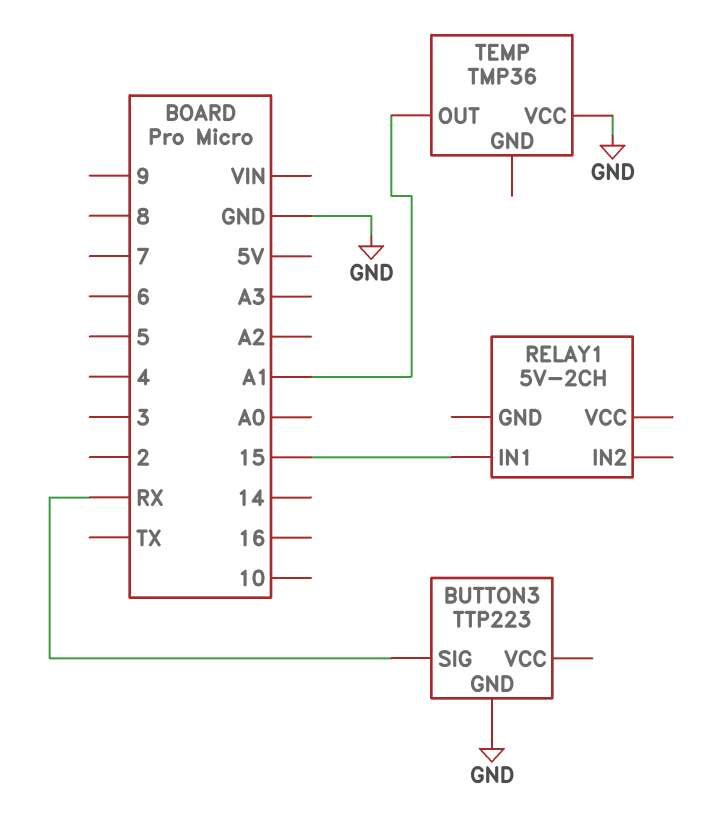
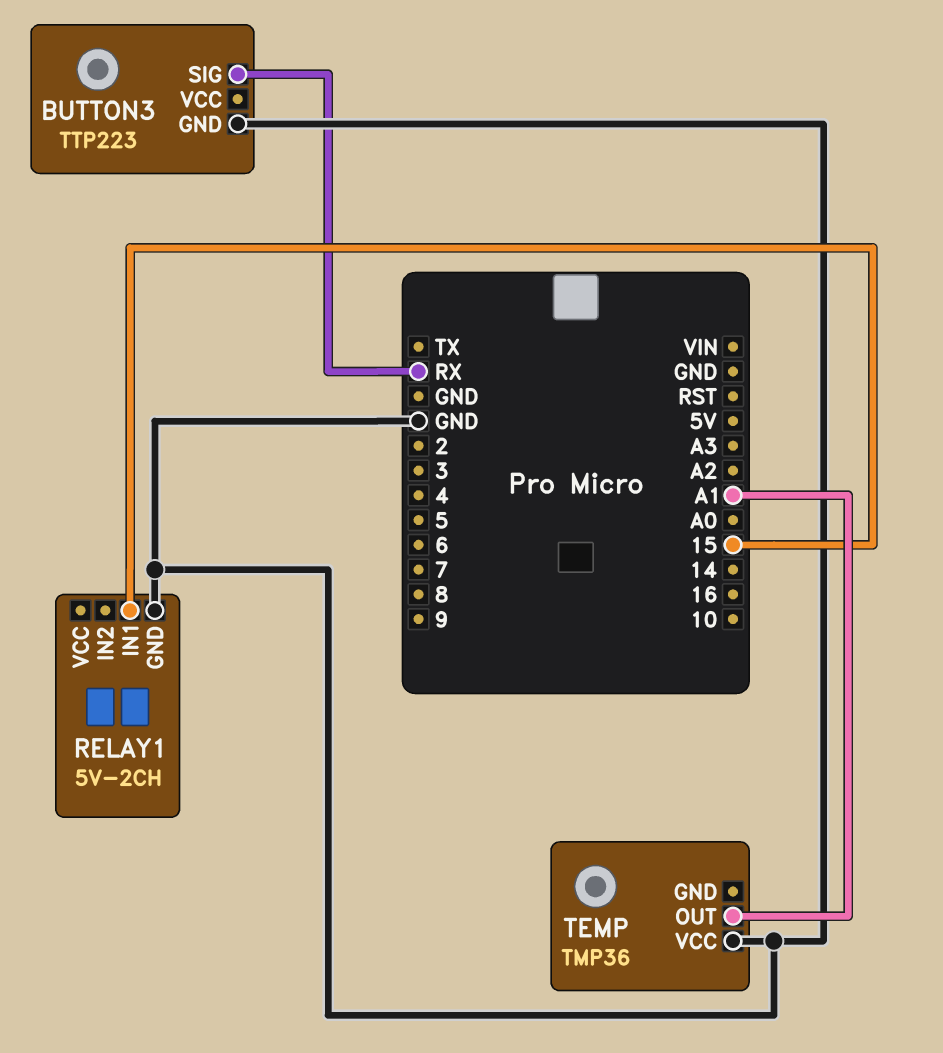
RELAY1 pin GND: none -> GND

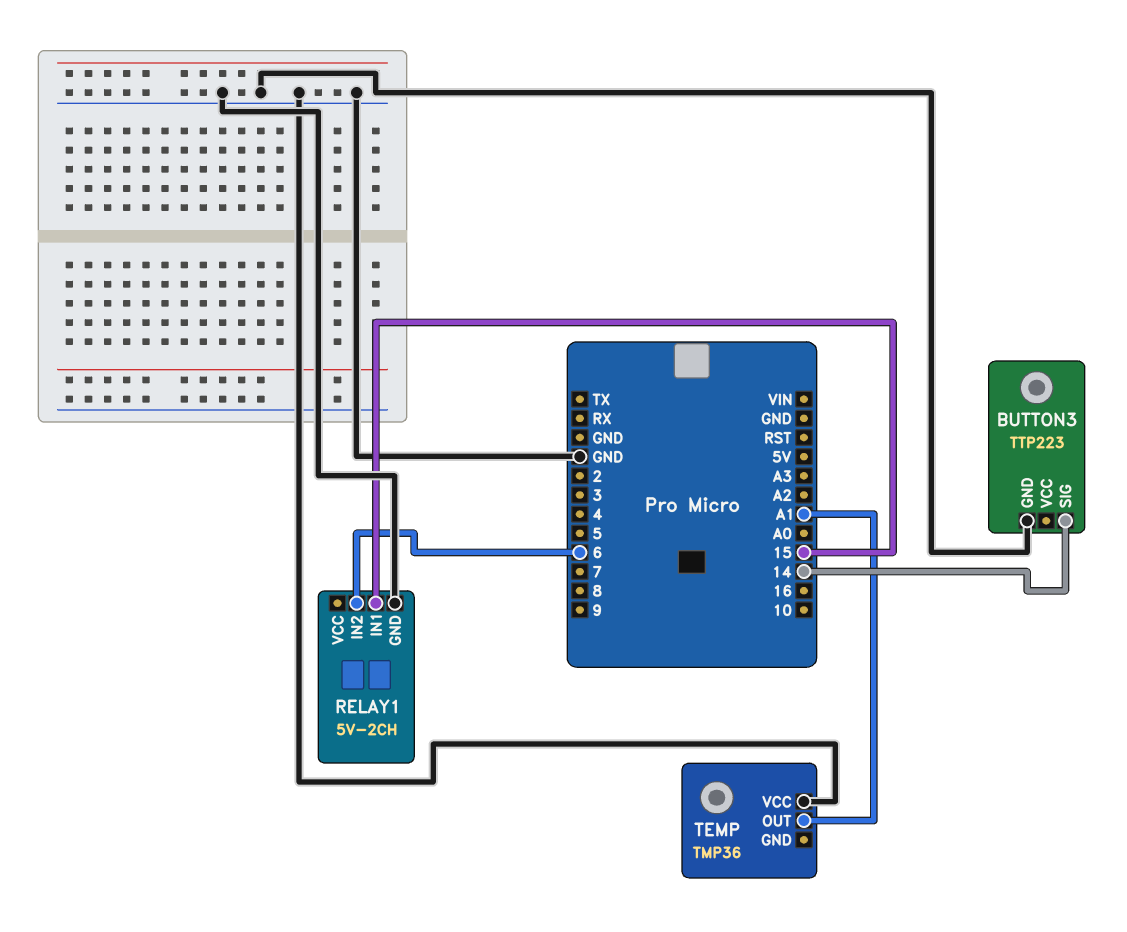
BUTTON3 pin SIG: RX -> 14
RELAY1 pin IN2: none -> 6

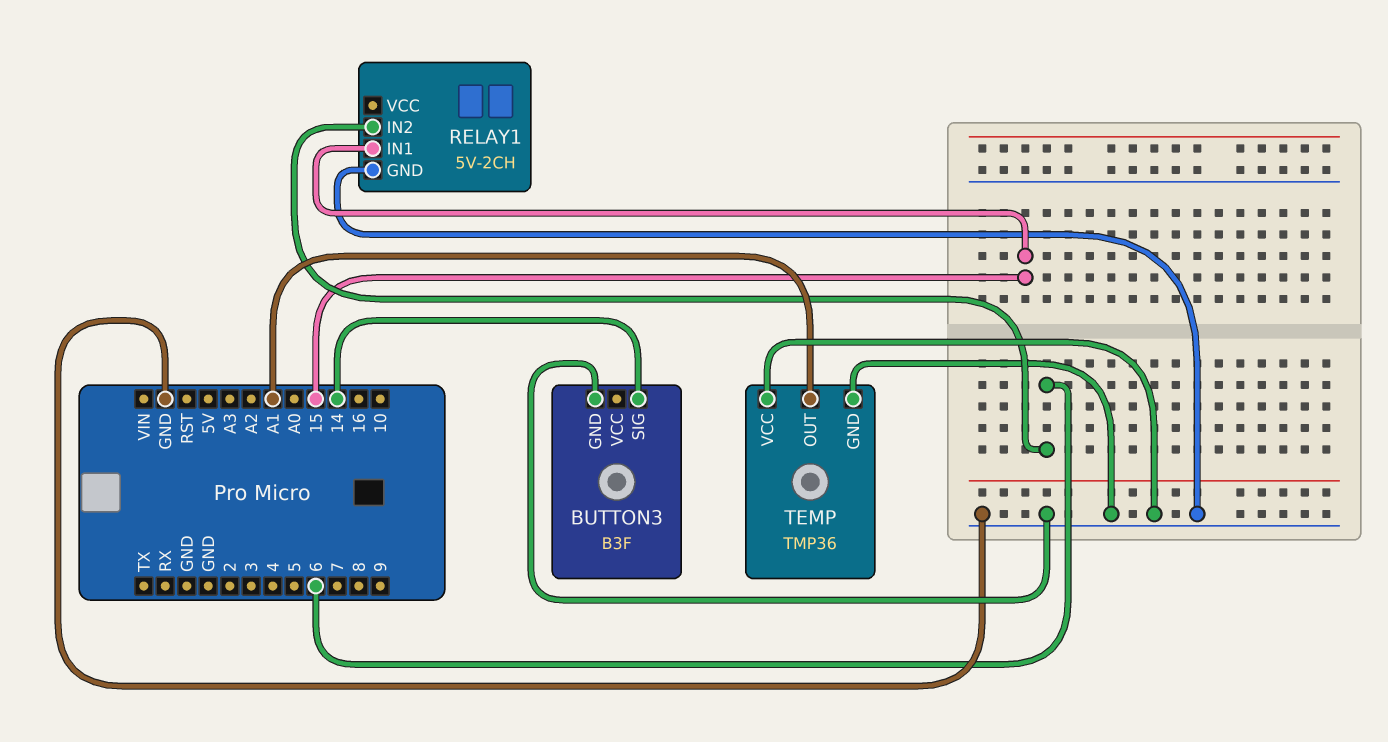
BUTTON3: TTP223 -> B3F
TEMP pin GND: none -> GND

